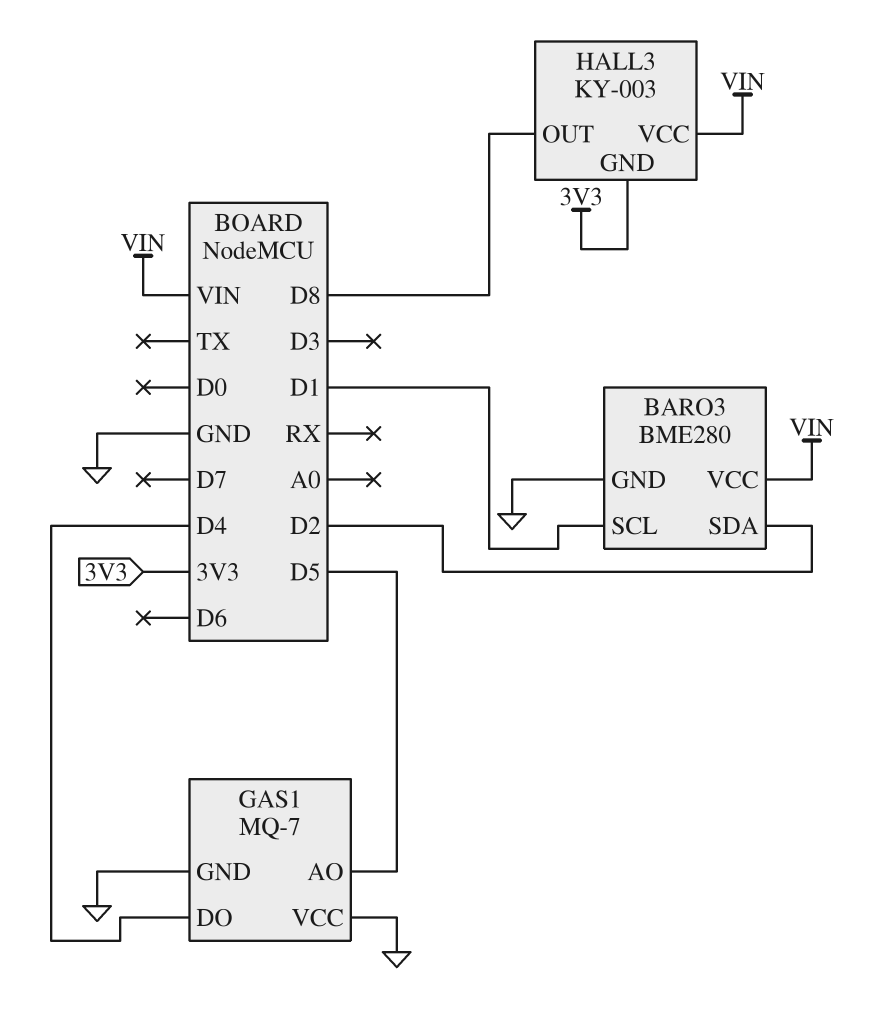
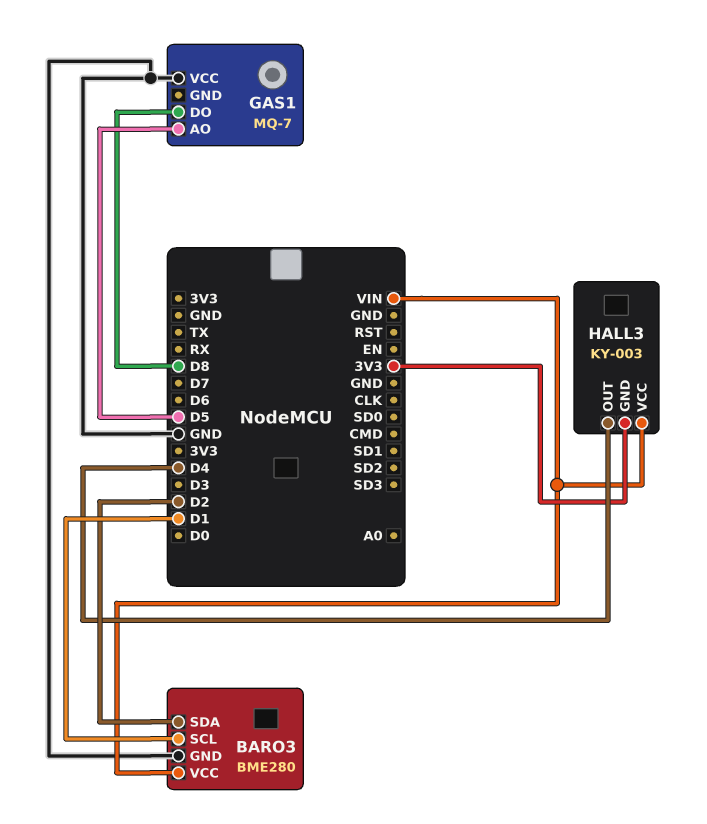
GAS1 pin DO: D4 -> D8
GAS1 pin GND: GND -> none
HALL3 pin OUT: D8 -> D4

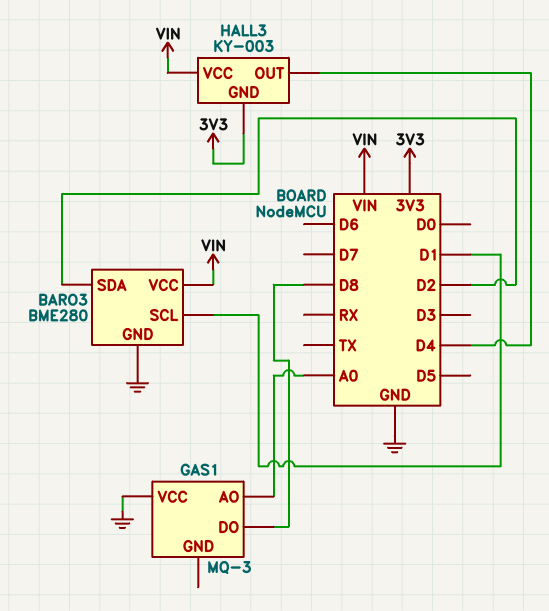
GAS1: MQ-7 -> MQ-3
GAS1 pin AO: D5 -> A0

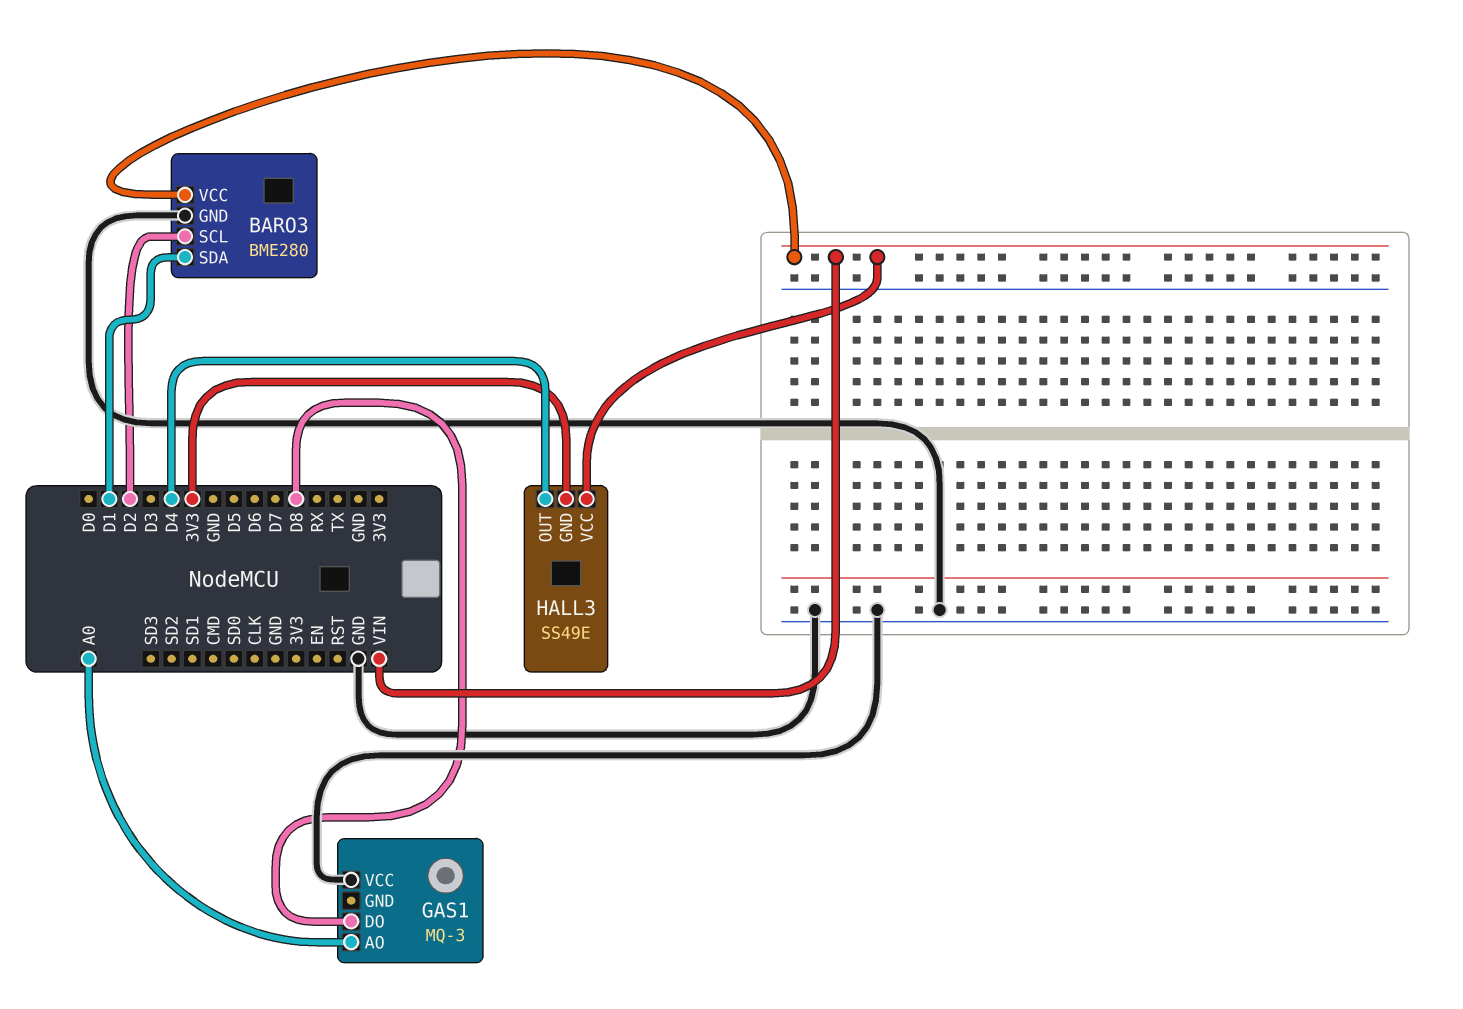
BARO3 pin SCL: D1 -> D2
BARO3 pin SDA: D2 -> D1
HALL3: KY-003 -> SS49E

